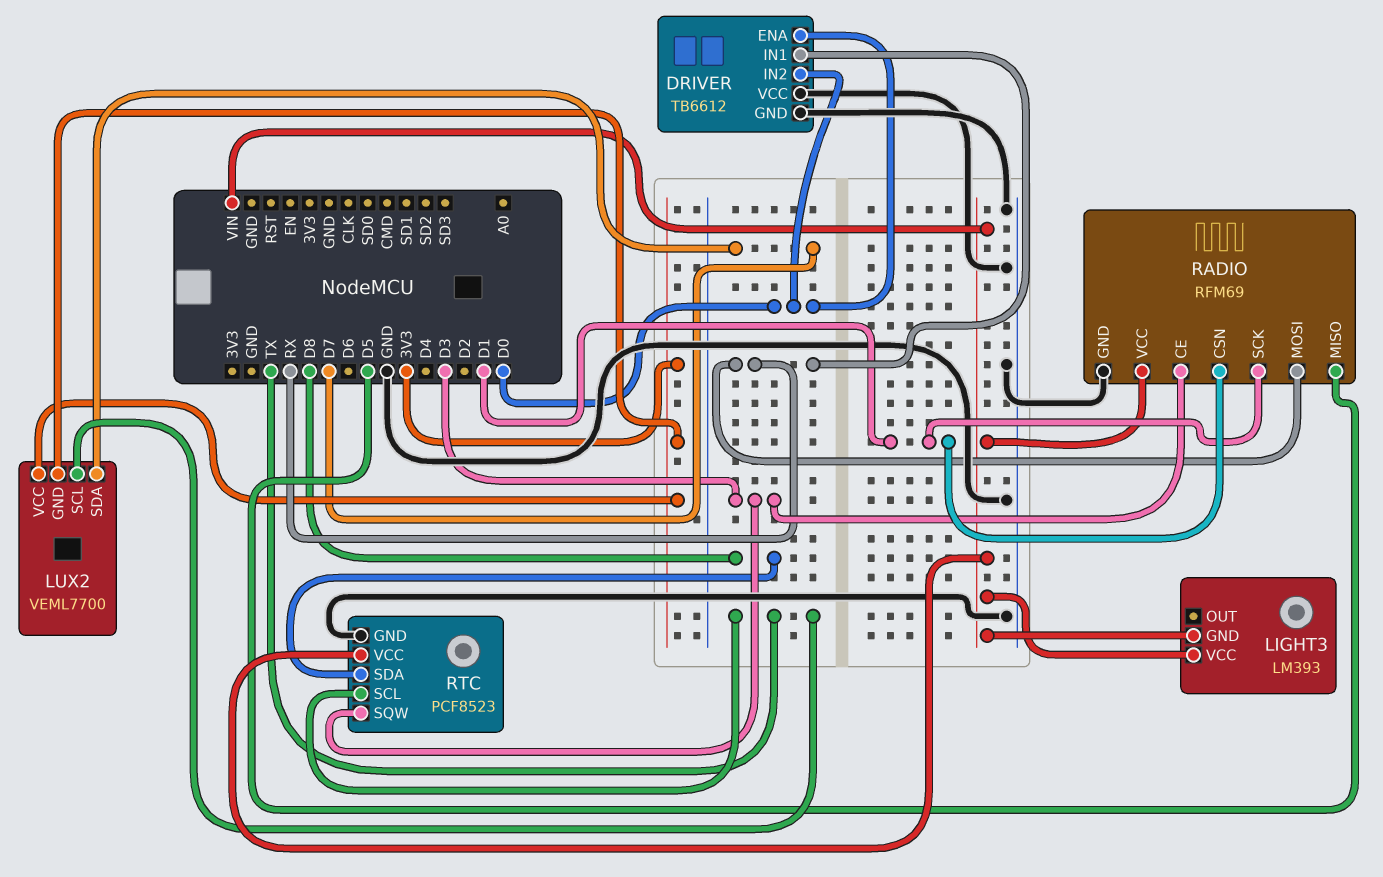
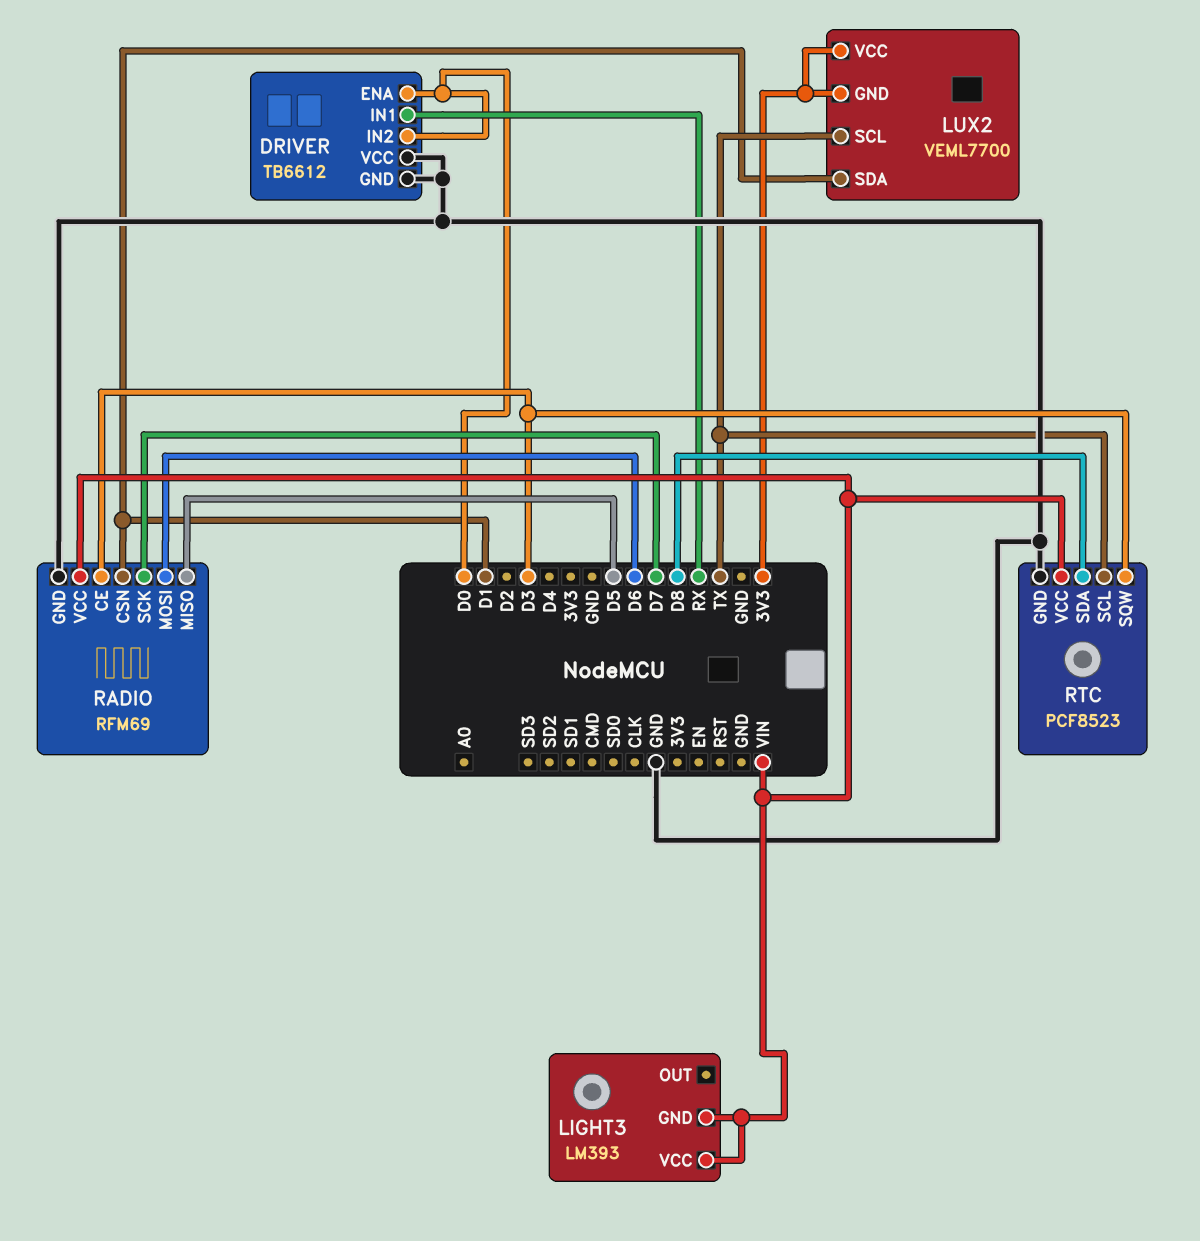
LUX2 pin SDA: D7 -> D1
RADIO pin MOSI: RX -> D6
RADIO pin SCK: D1 -> D7

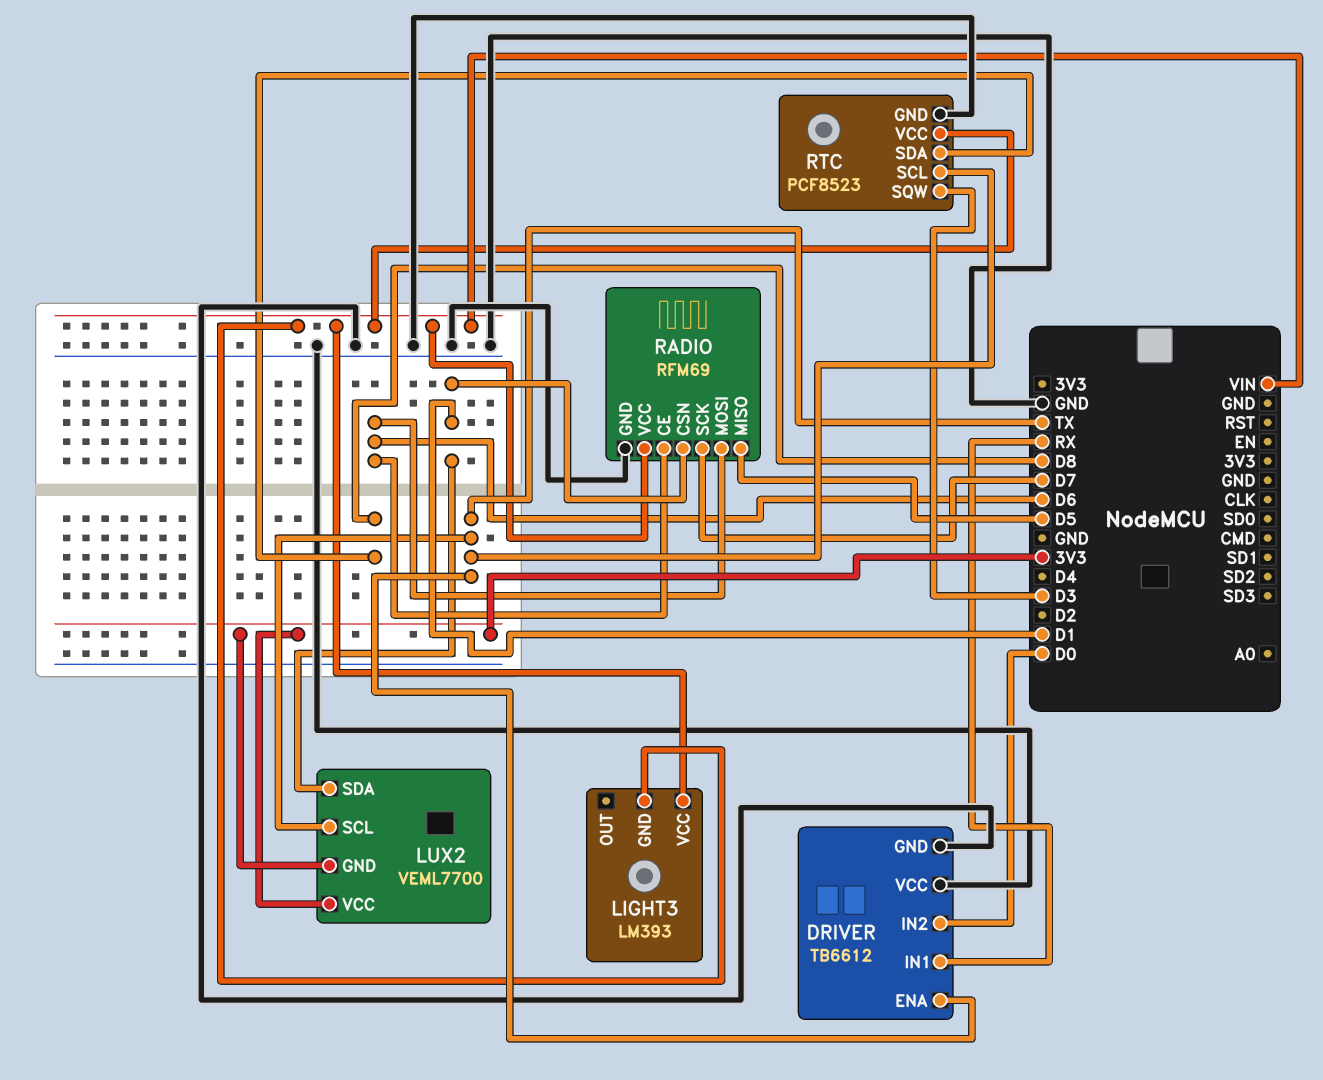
DRIVER pin ENA: D0 -> TX
RADIO pin CE: D3 -> D6

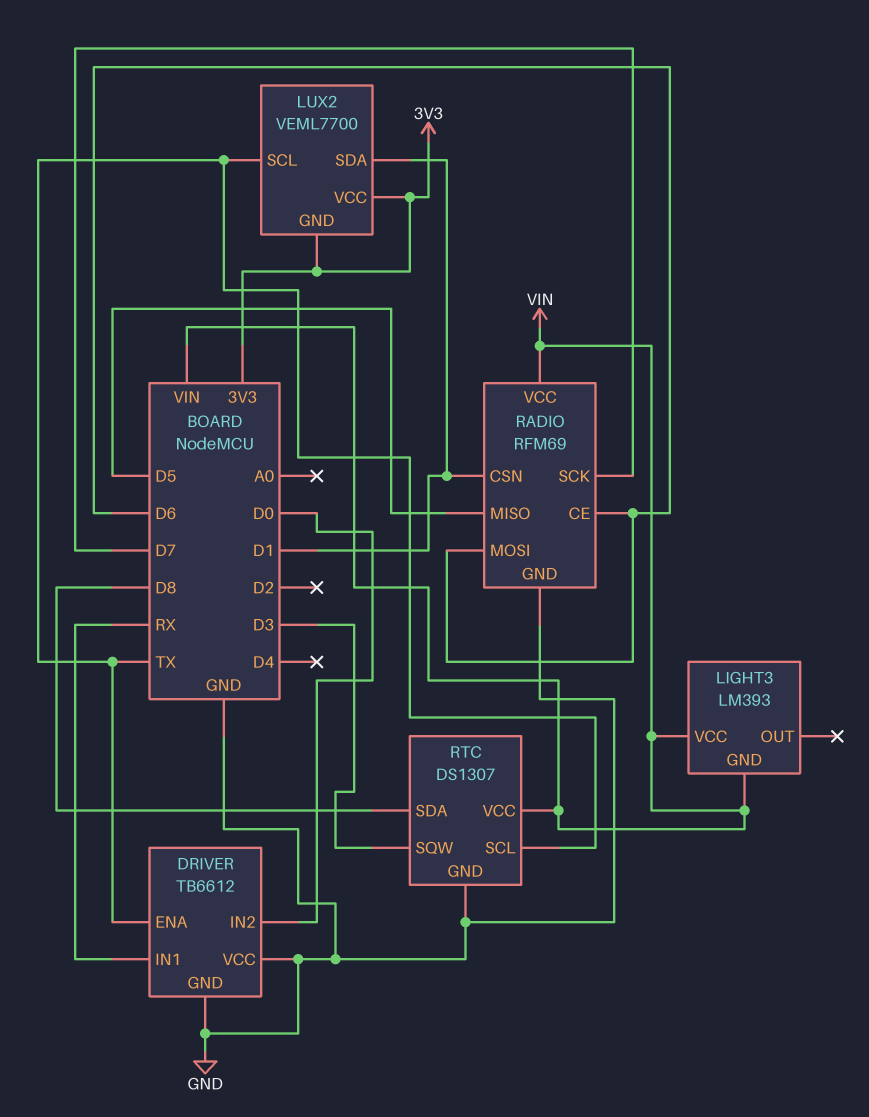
RTC: PCF8523 -> DS1307

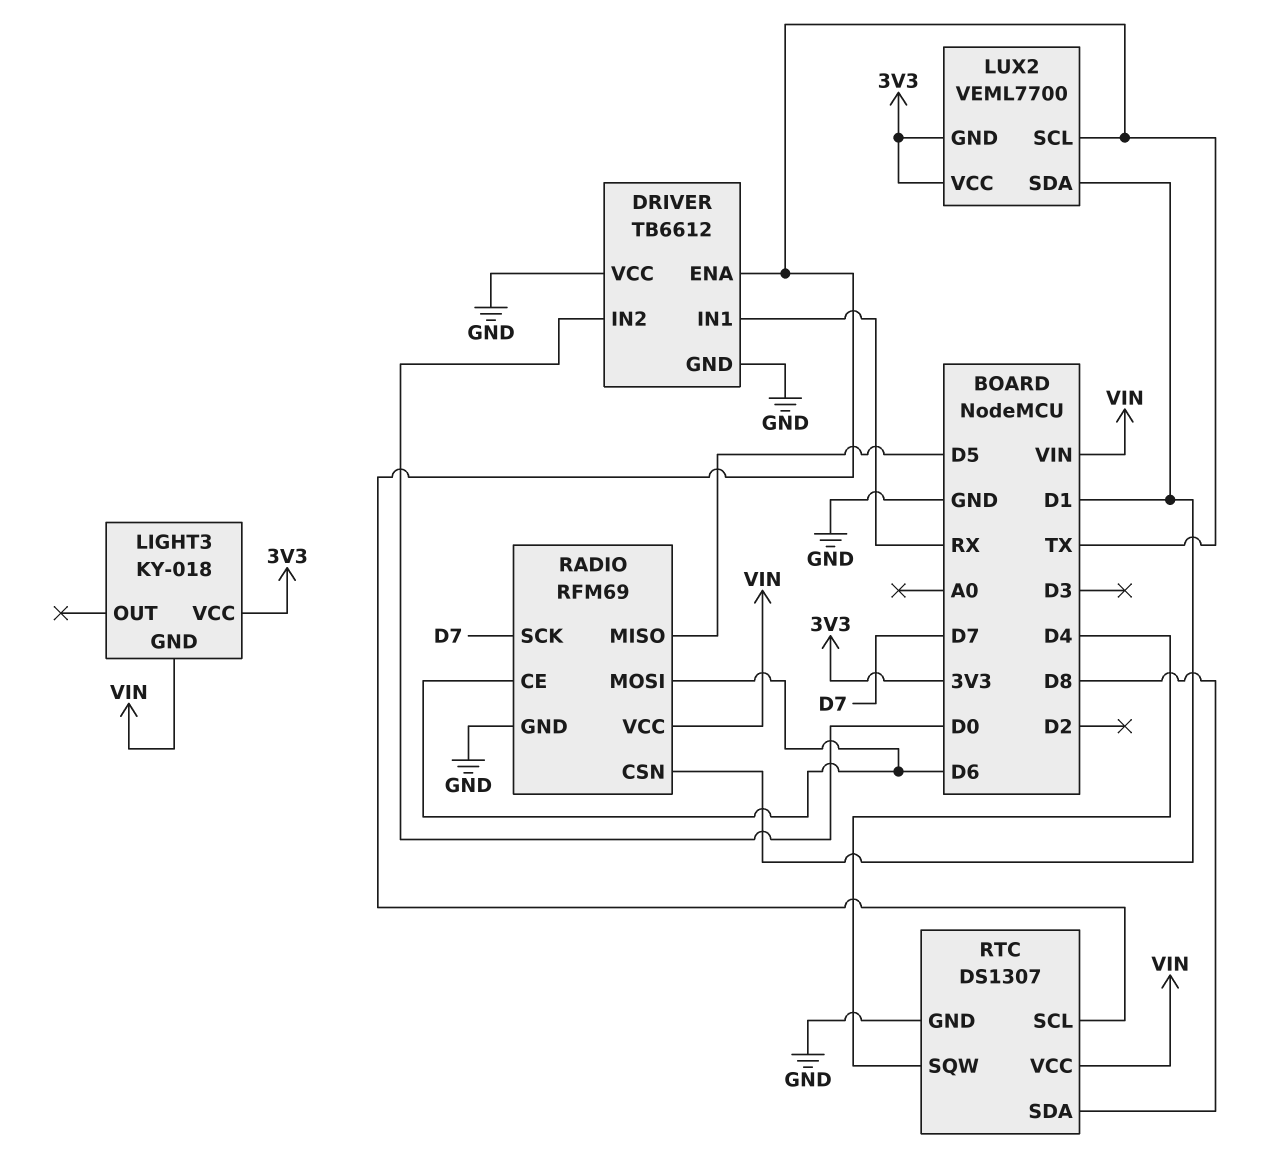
LIGHT3: LM393 -> KY-018
LIGHT3 pin VCC: VIN -> 3V3
RTC pin SQW: D3 -> D4

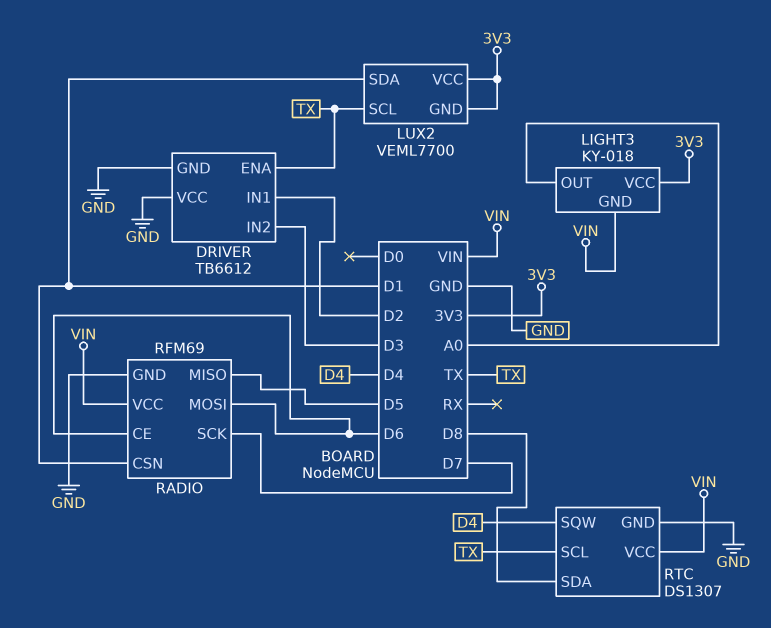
DRIVER pin IN1: RX -> D2
DRIVER pin IN2: D0 -> D3
LIGHT3 pin OUT: none -> A0

